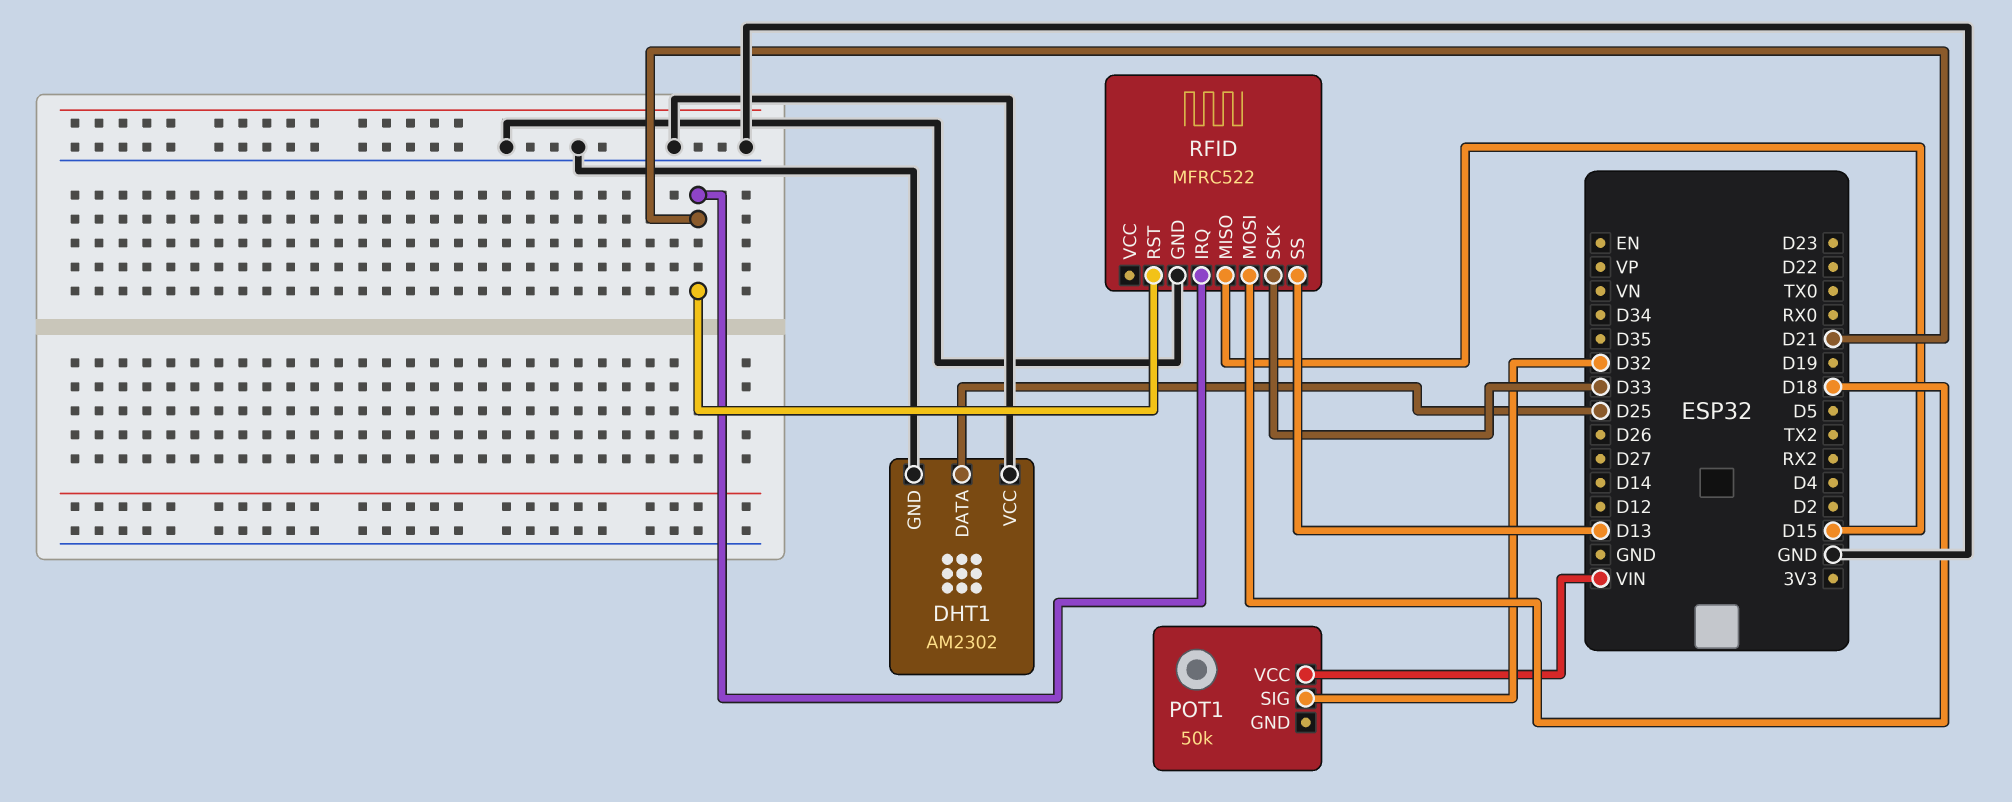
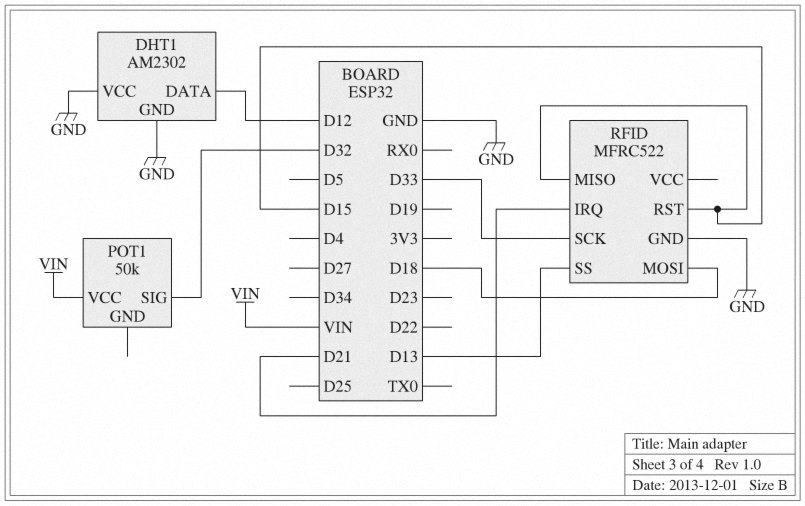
DHT1 pin DATA: D25 -> D12
RFID pin RST: D21 -> D15

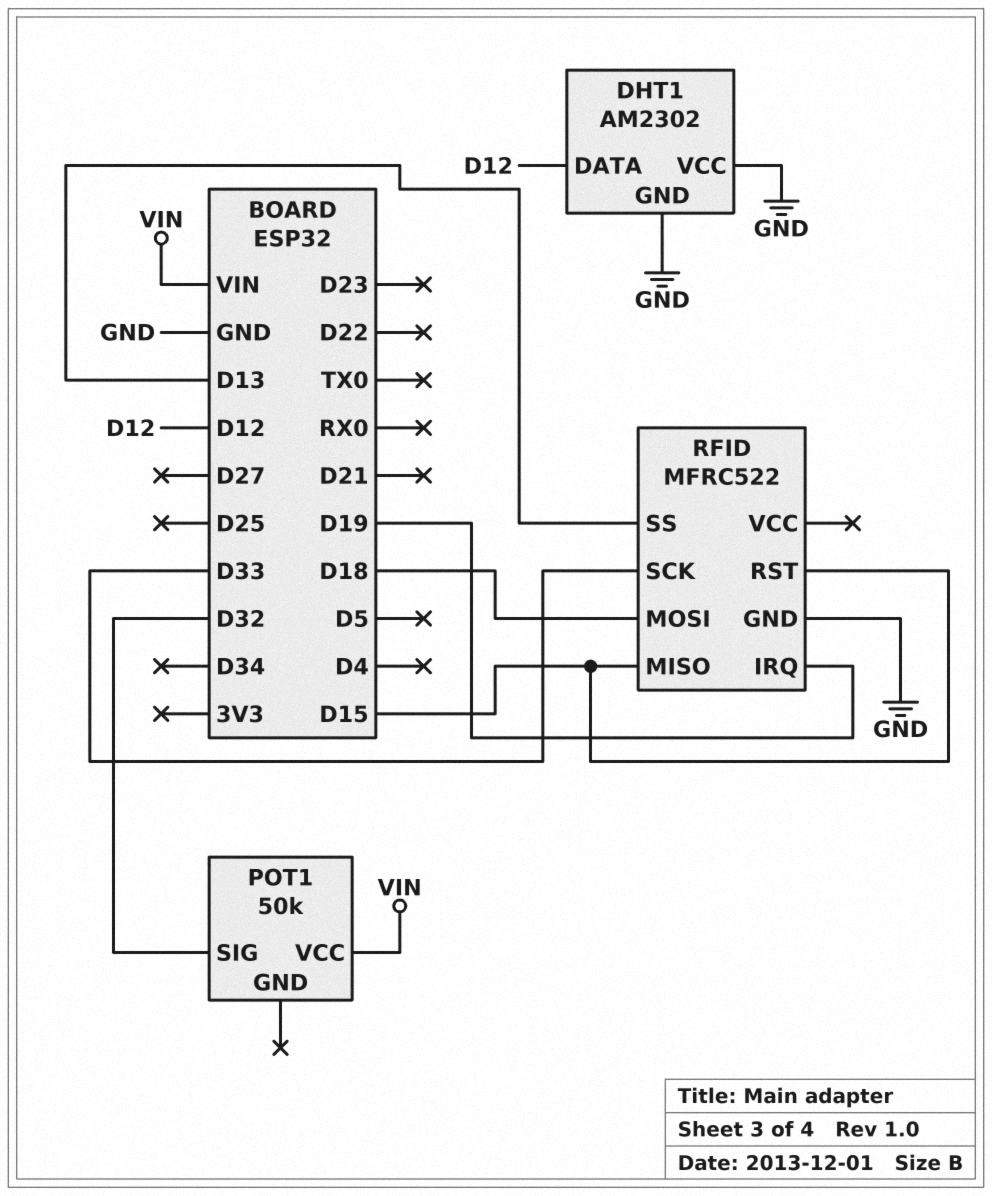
RFID pin IRQ: D21 -> D19

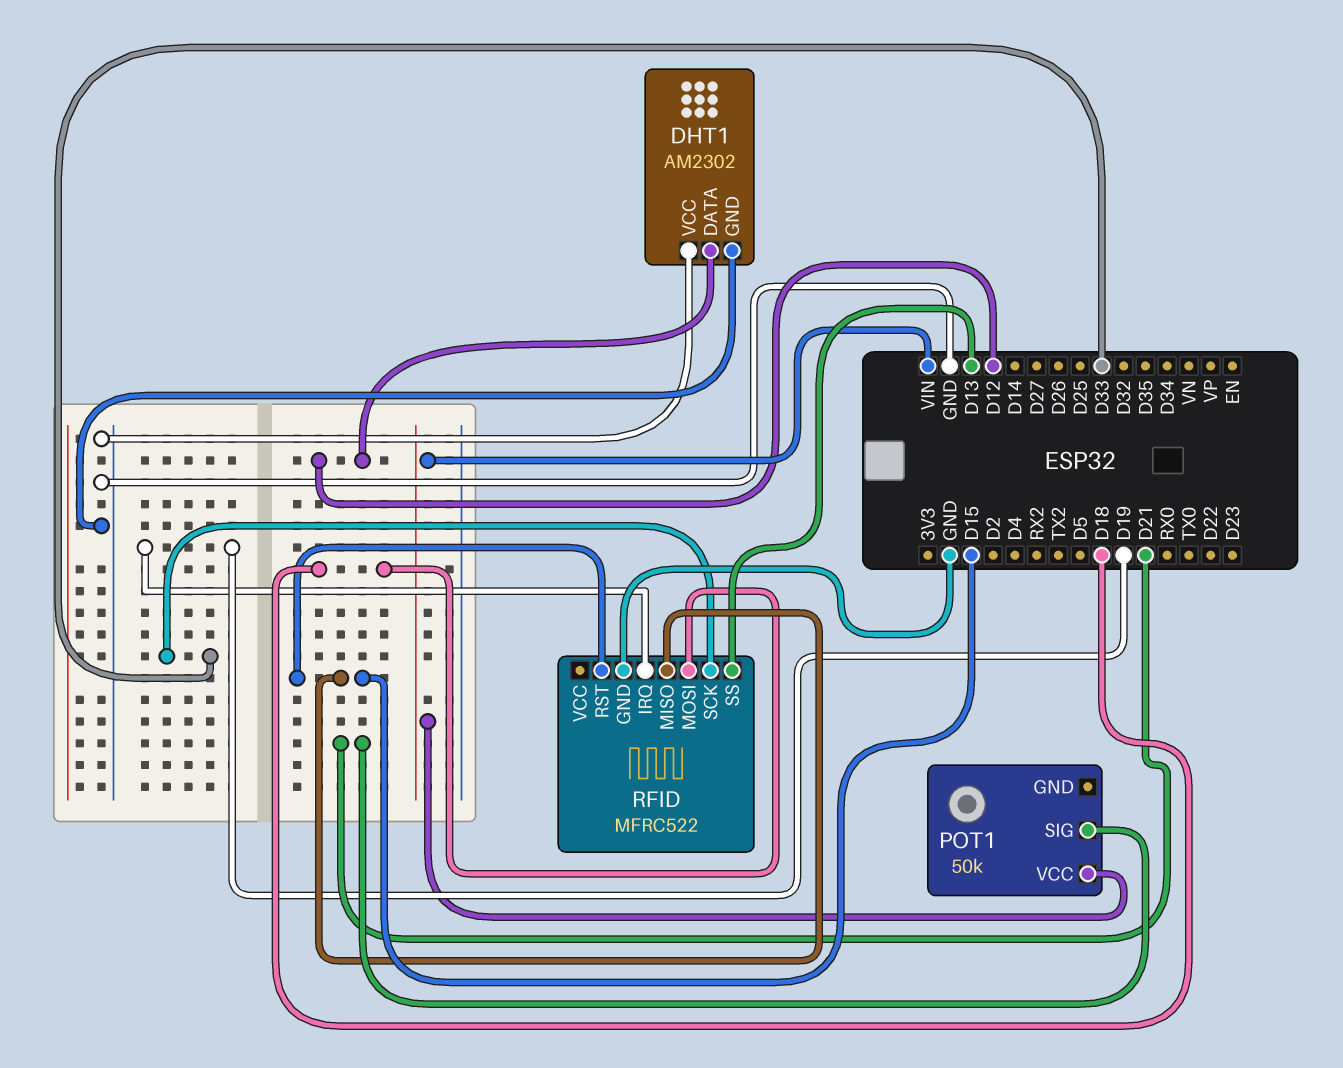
POT1 pin SIG: D32 -> D21

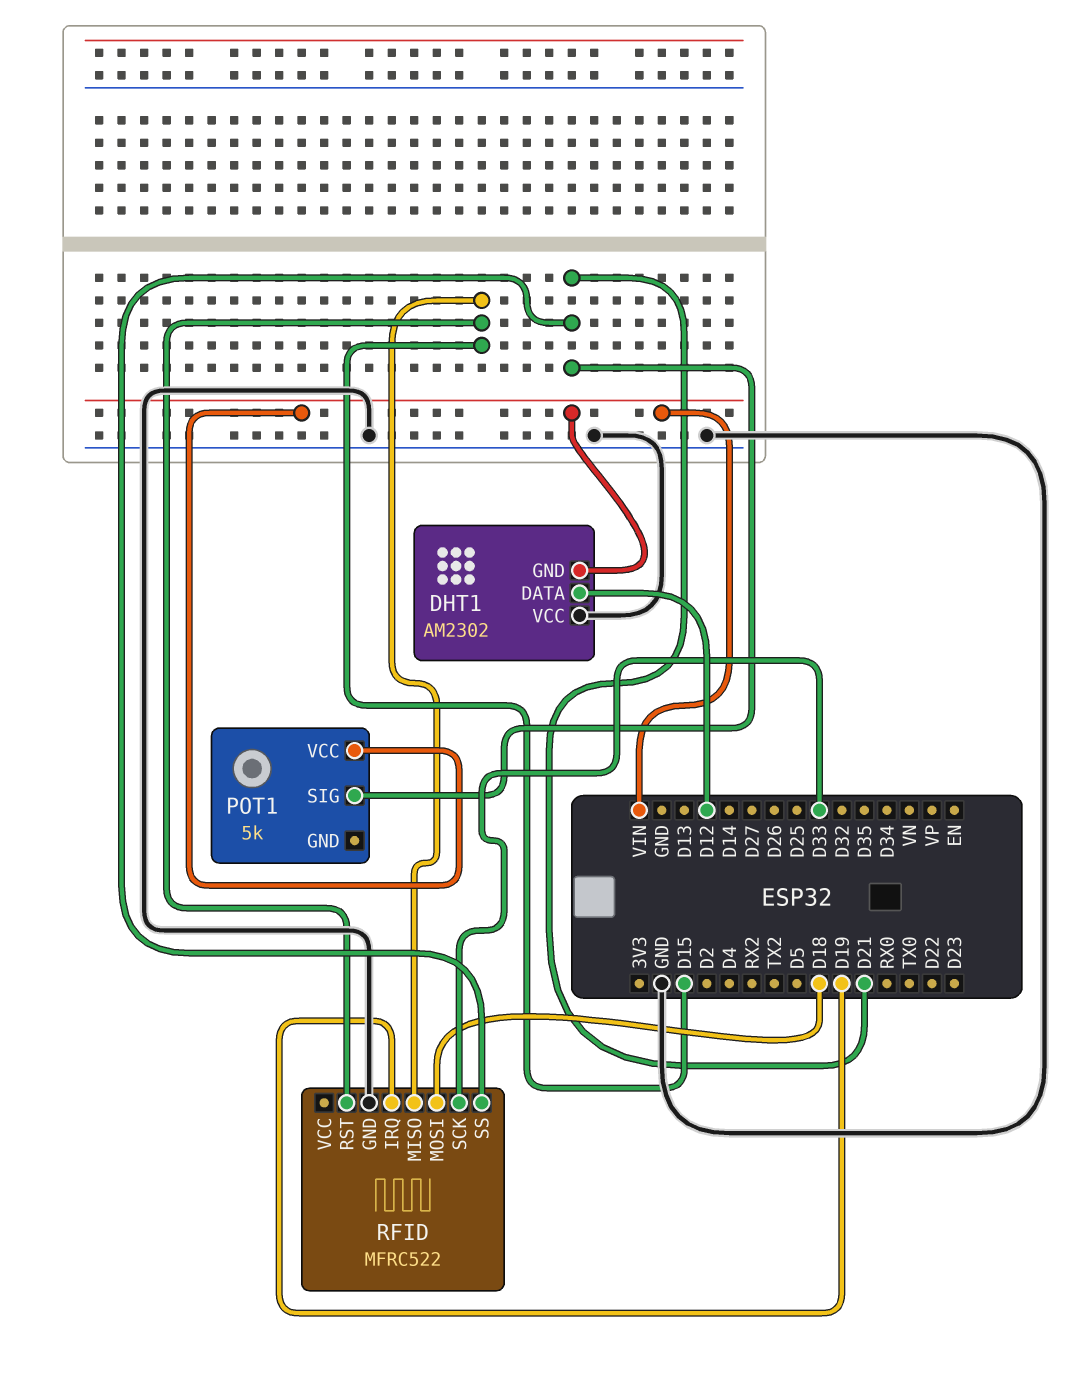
DHT1 pin GND: GND -> VIN
POT1: 50k -> 5k
RFID pin SS: D13 -> D21

